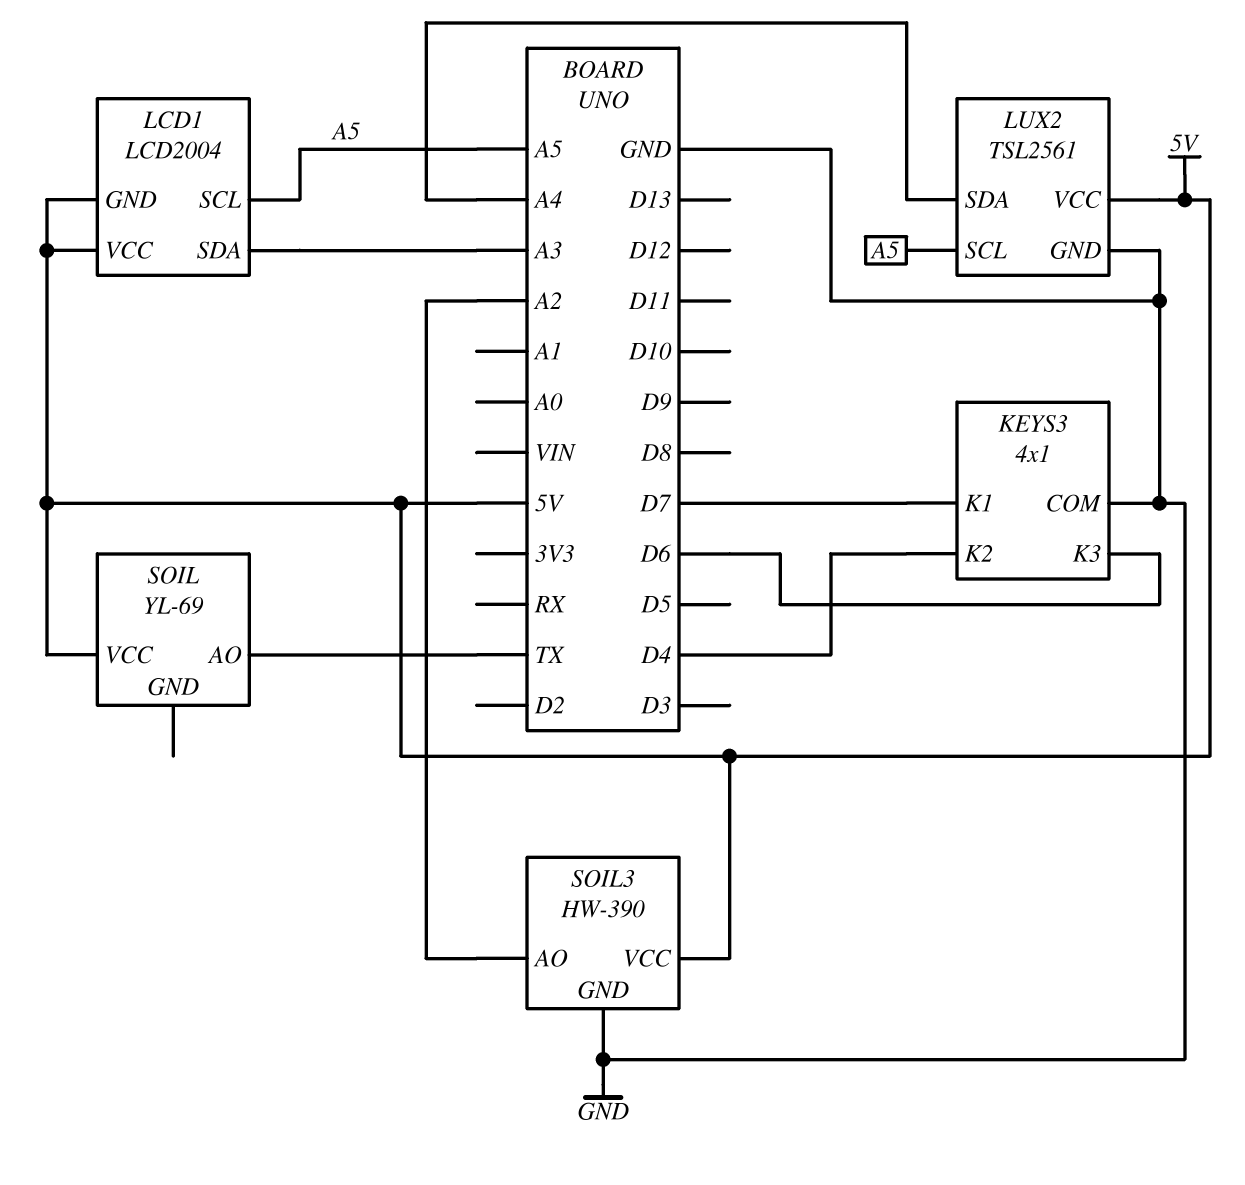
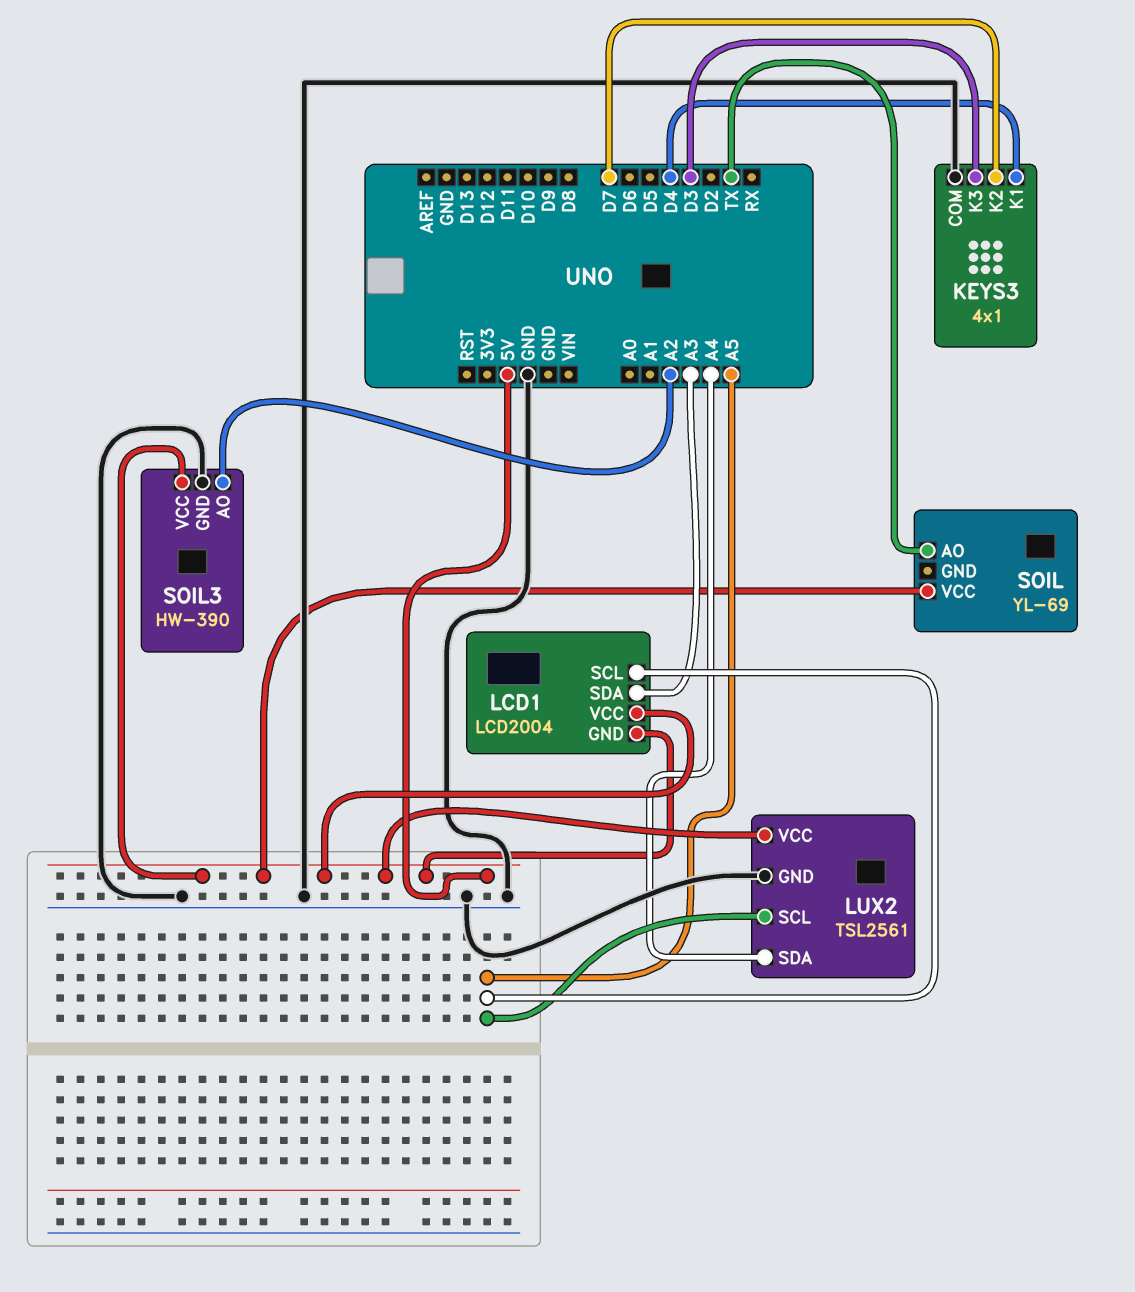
KEYS3 pin K1: D7 -> D4
KEYS3 pin K2: D4 -> D7
KEYS3 pin K3: D6 -> D3

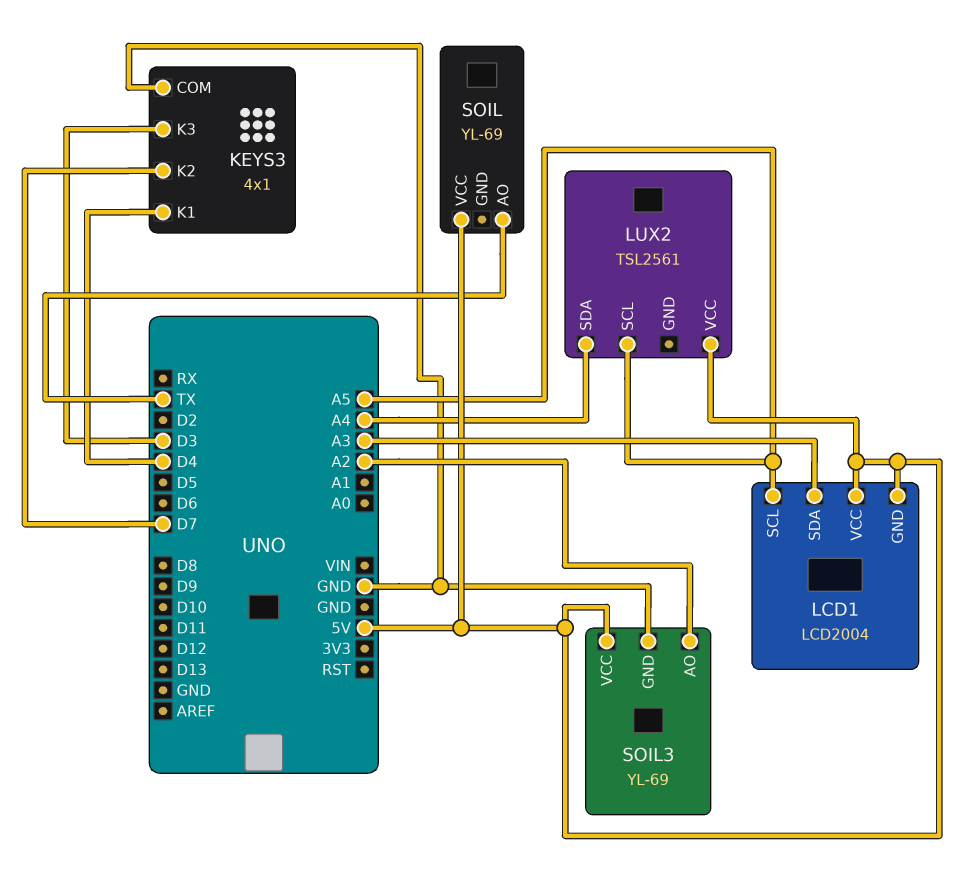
LUX2 pin GND: GND -> none
SOIL3: HW-390 -> YL-69

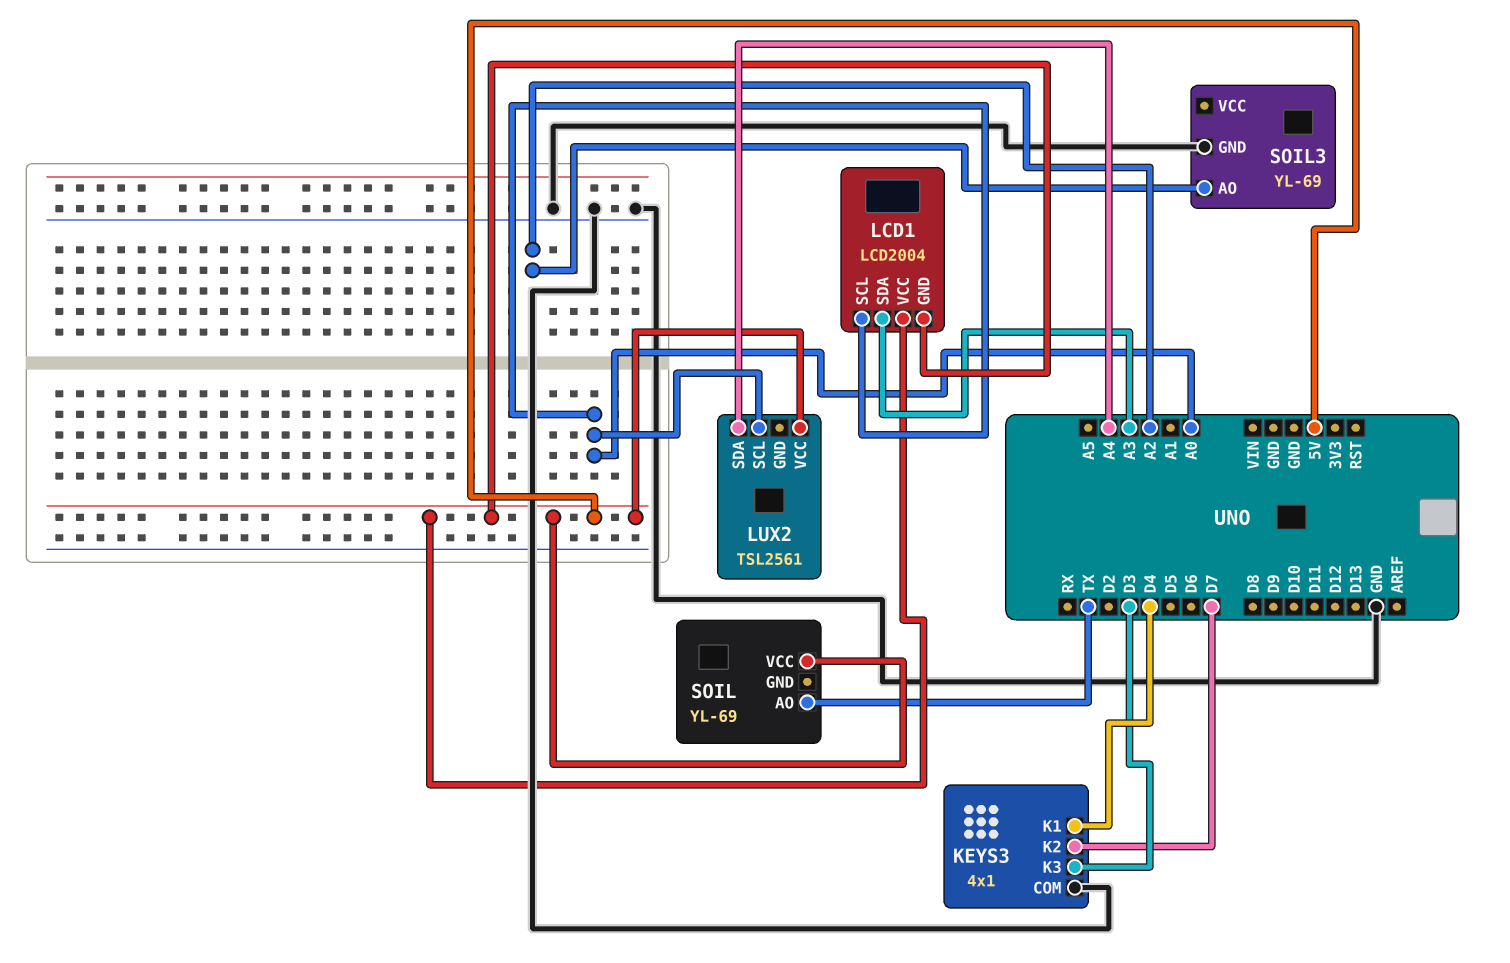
LCD1 pin SCL: A5 -> A0
LUX2 pin SCL: A5 -> A0
SOIL3 pin VCC: 5V -> none

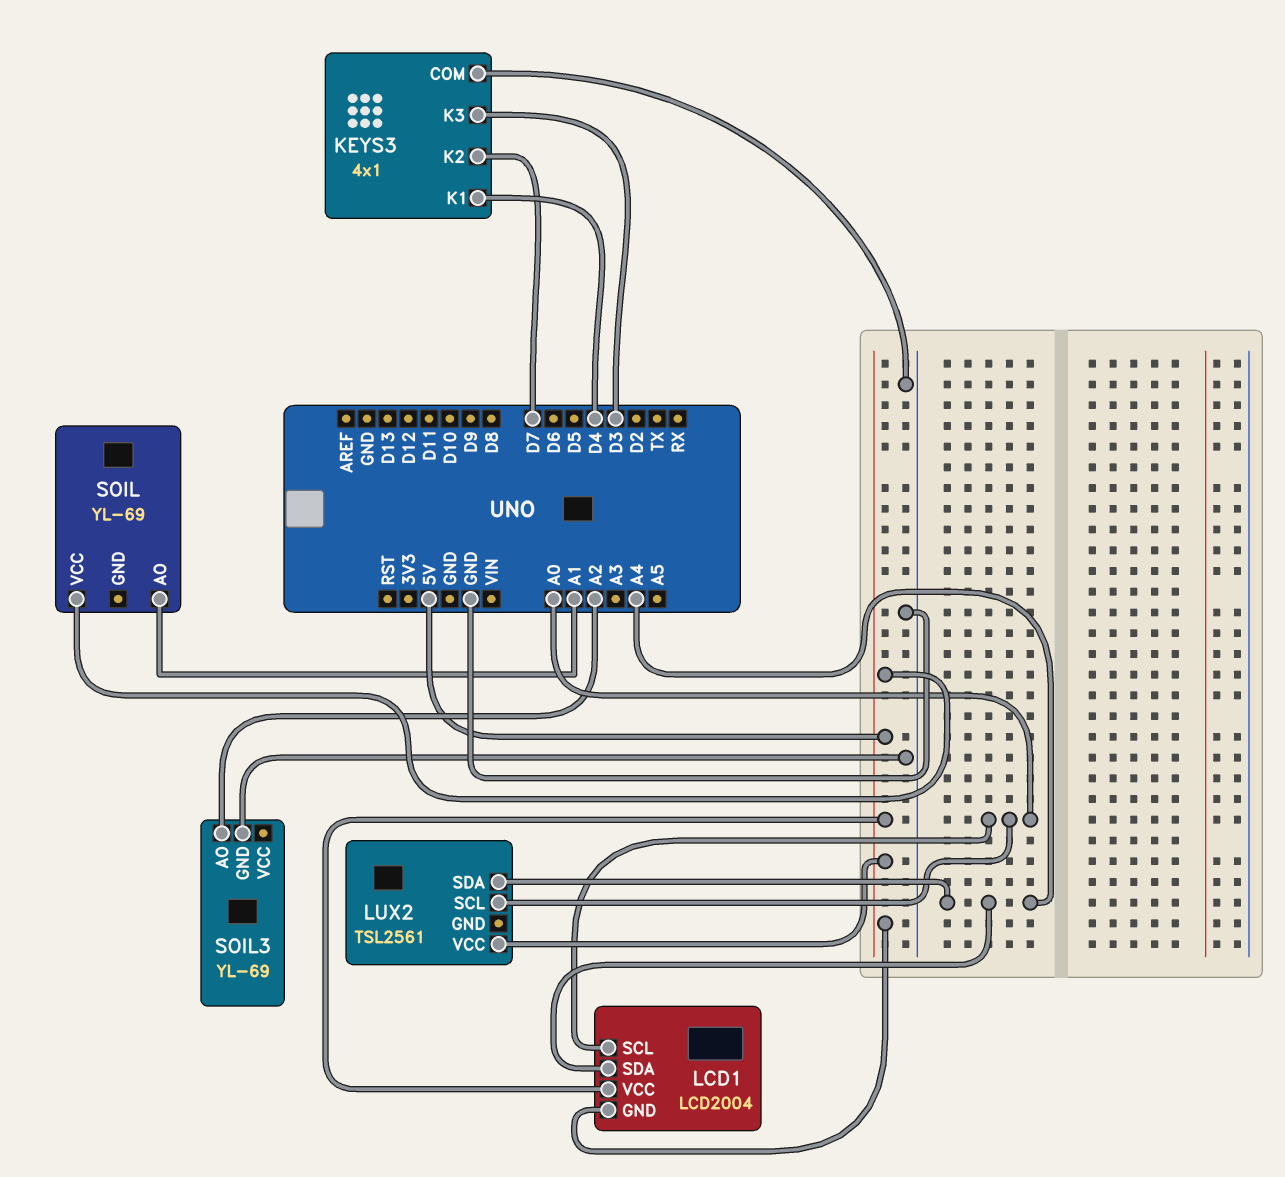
LCD1 pin SDA: A3 -> A4
SOIL pin AO: TX -> A1

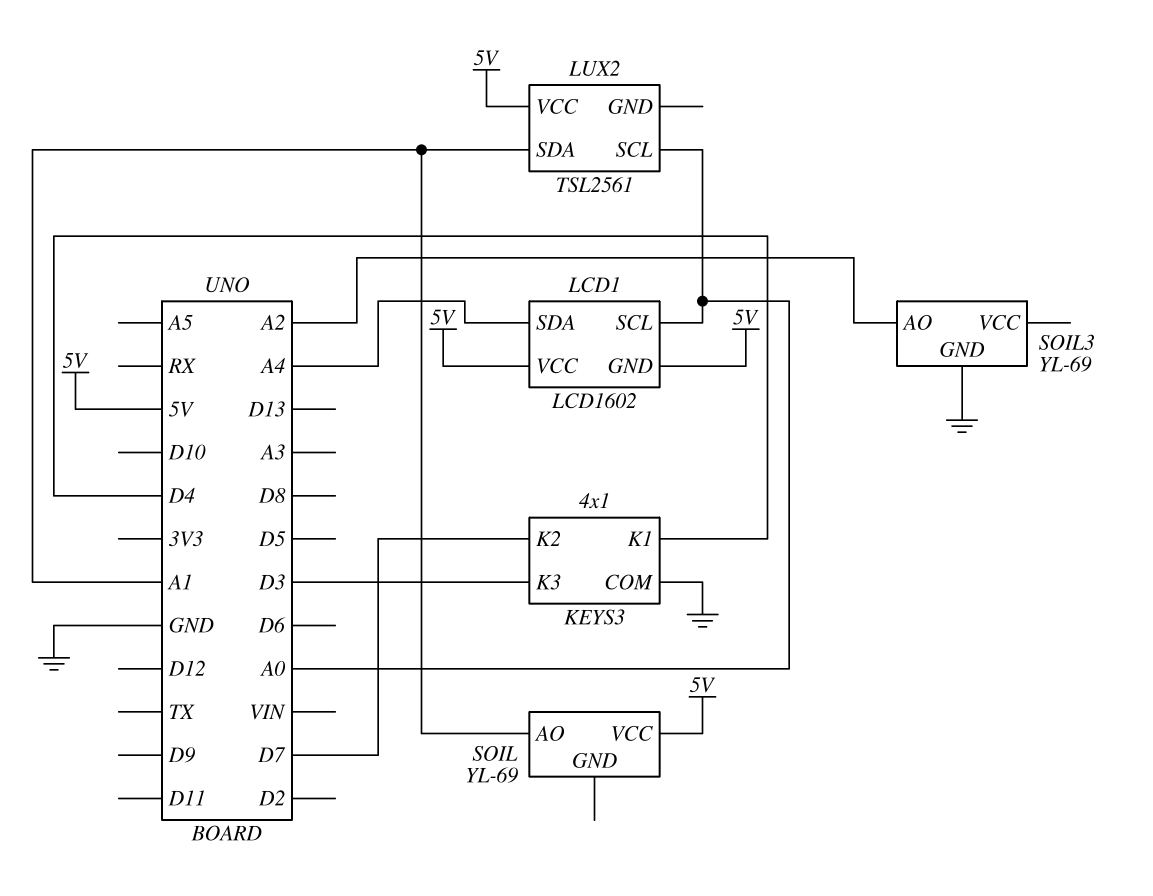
LCD1: LCD2004 -> LCD1602
LUX2 pin SDA: A4 -> A1

